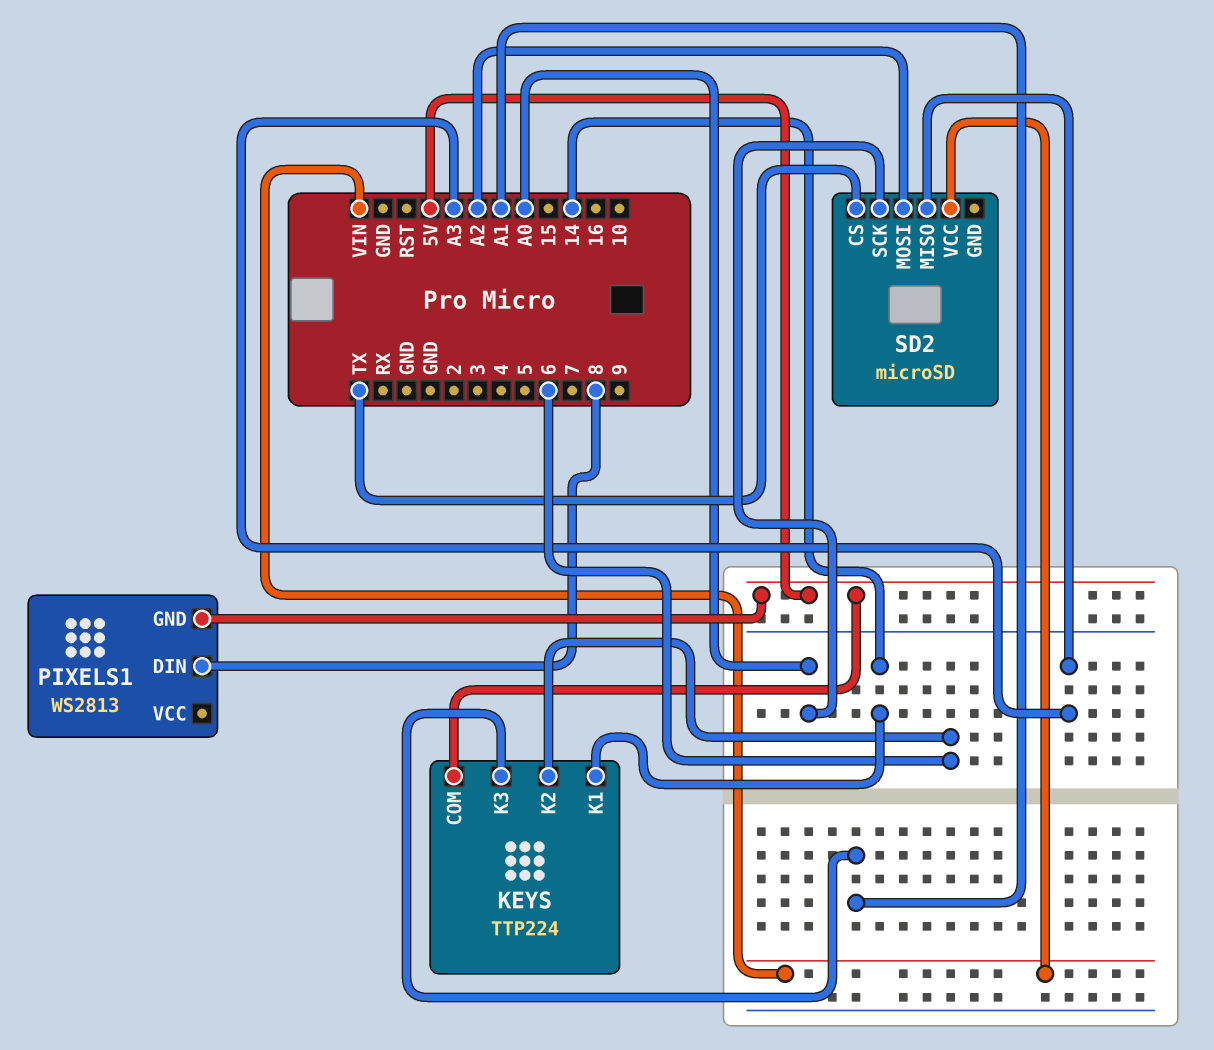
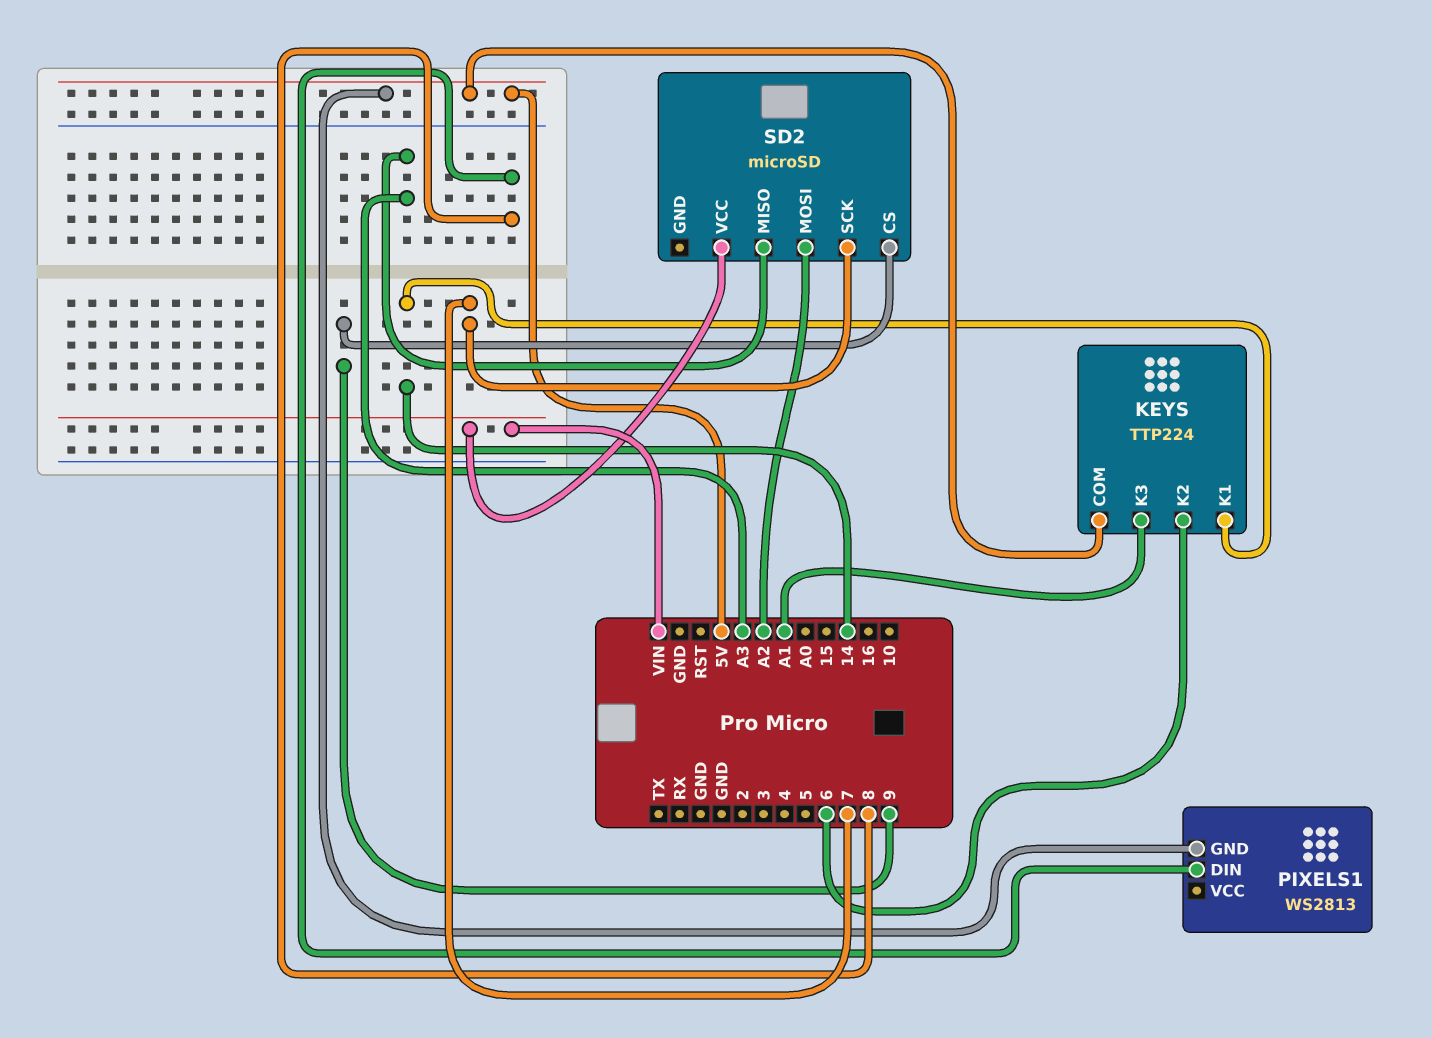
SD2 pin CS: TX -> 9
SD2 pin SCK: A0 -> 7

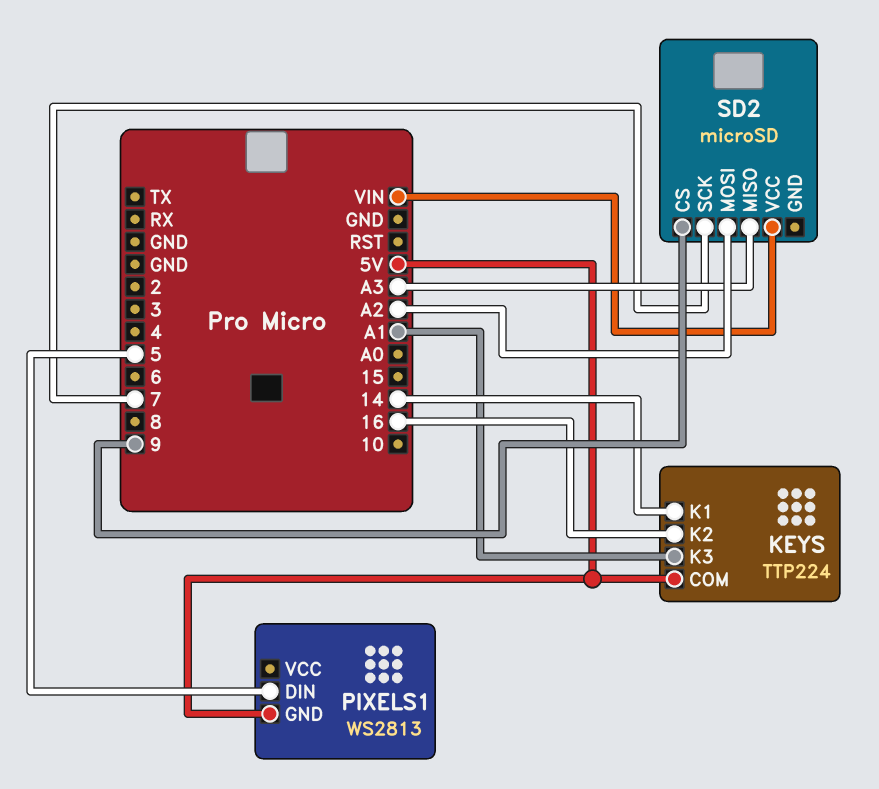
KEYS pin K2: 6 -> 16
PIXELS1 pin DIN: 8 -> 5

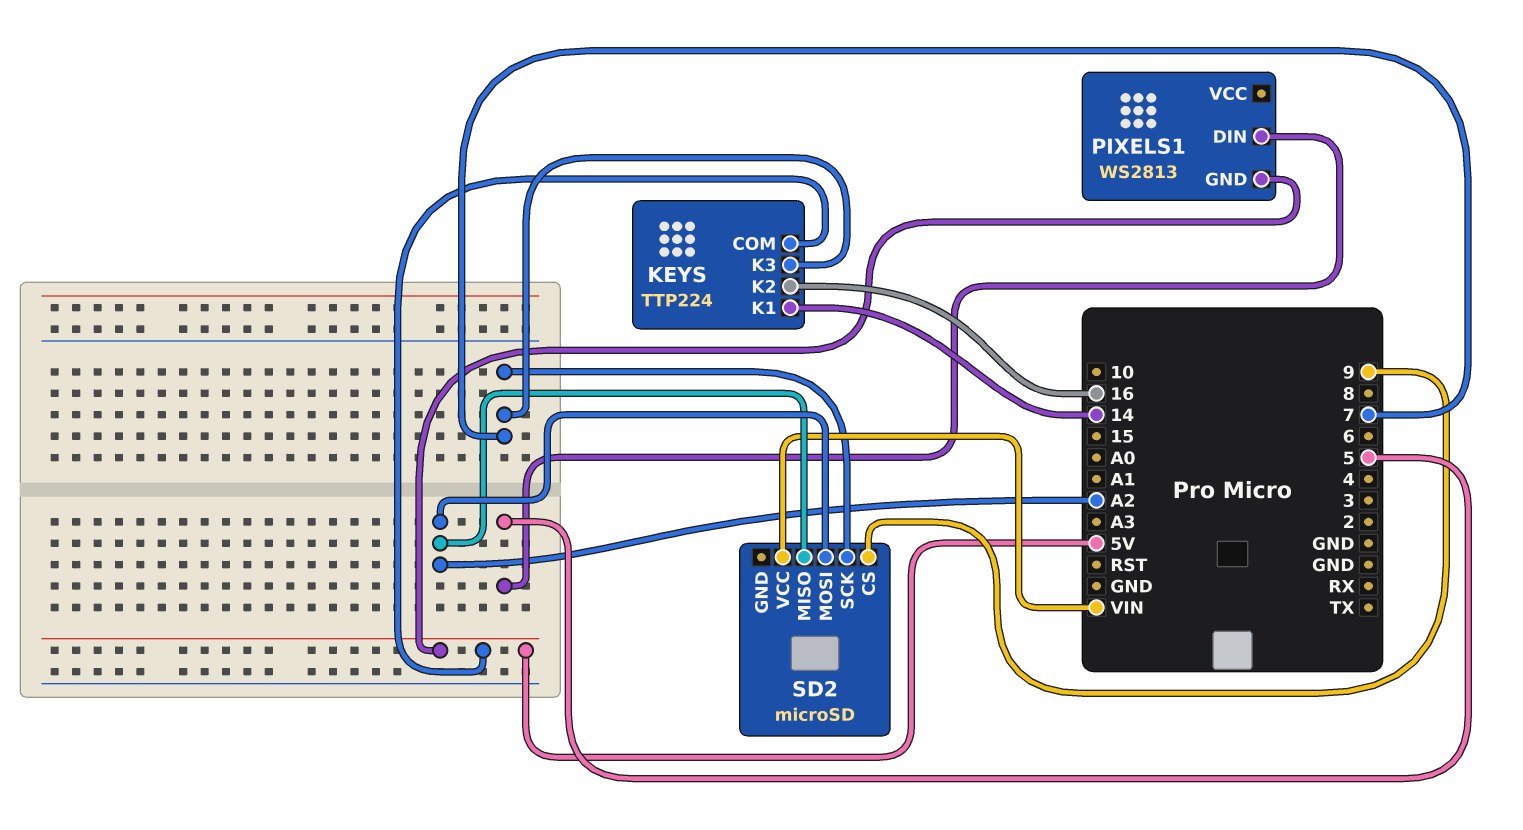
KEYS pin K3: A1 -> 7
SD2 pin MISO: A3 -> A2

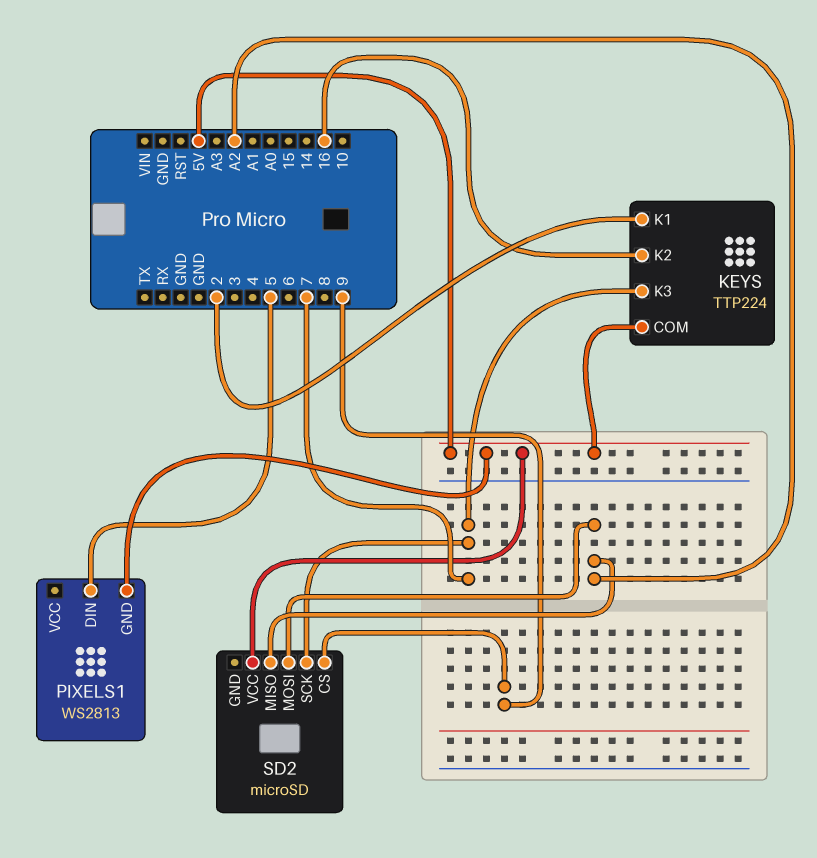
KEYS pin K1: 14 -> 2
SD2 pin VCC: VIN -> 5V

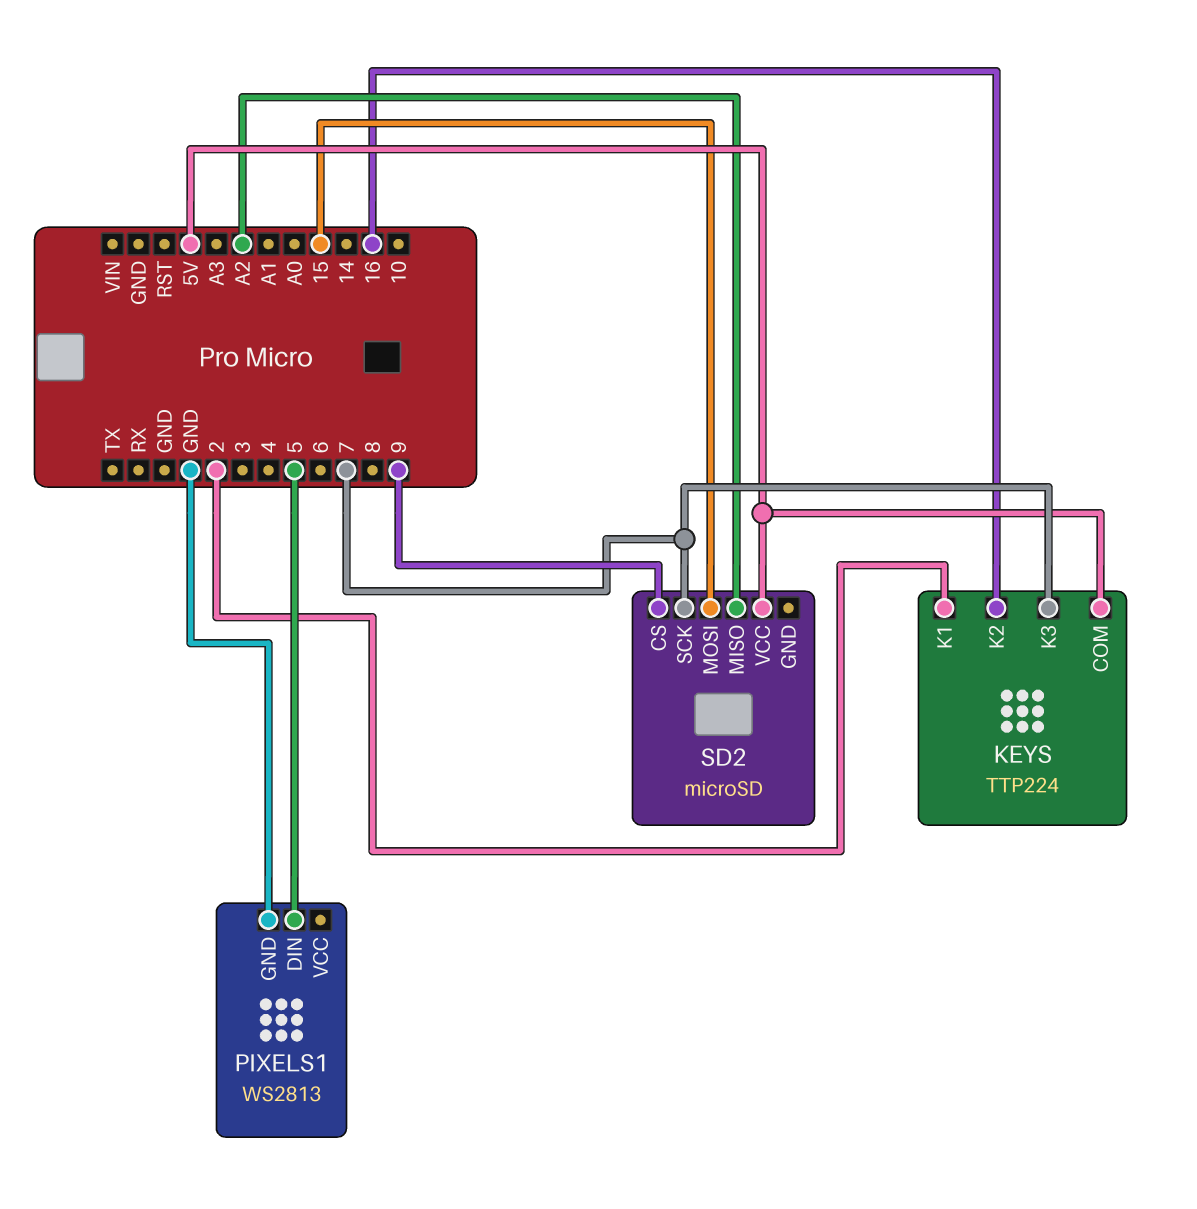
PIXELS1 pin GND: 5V -> GND
SD2 pin MOSI: A2 -> 15

